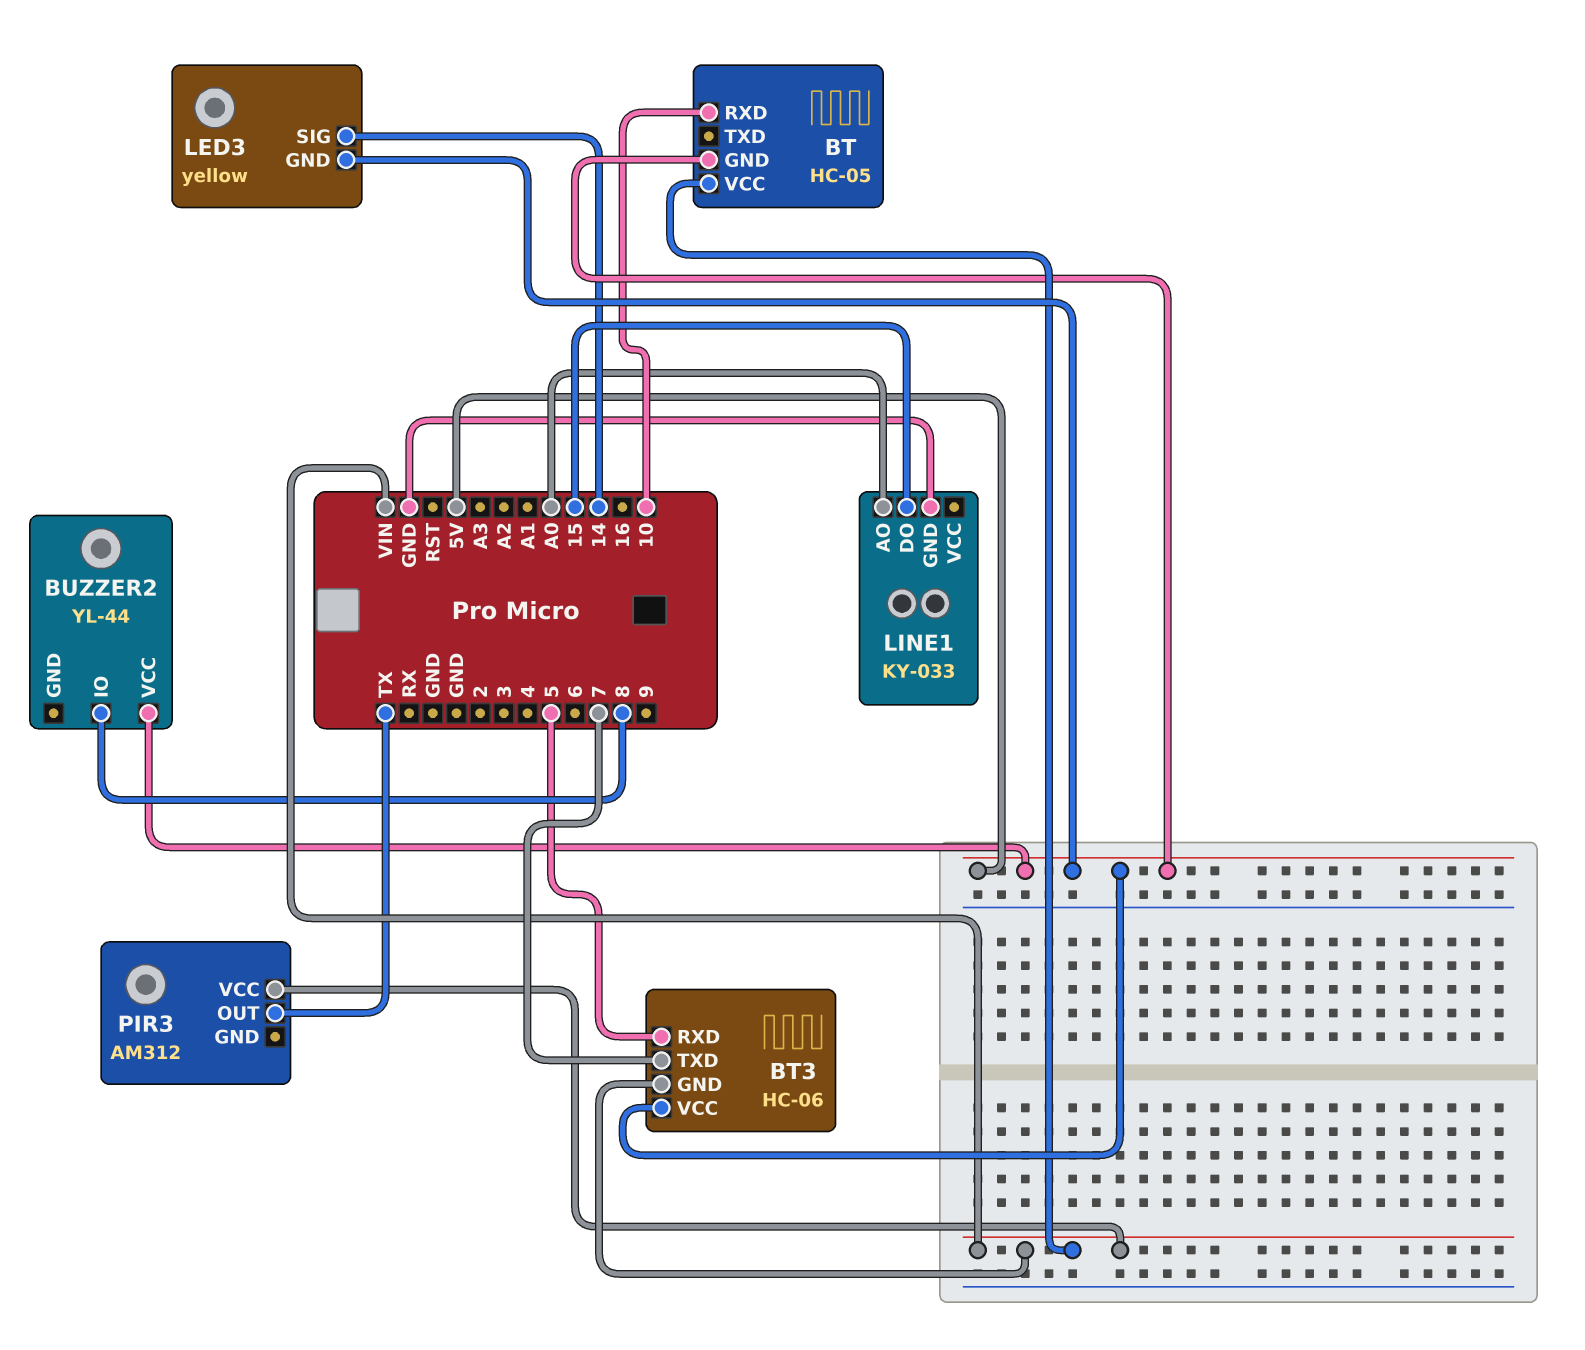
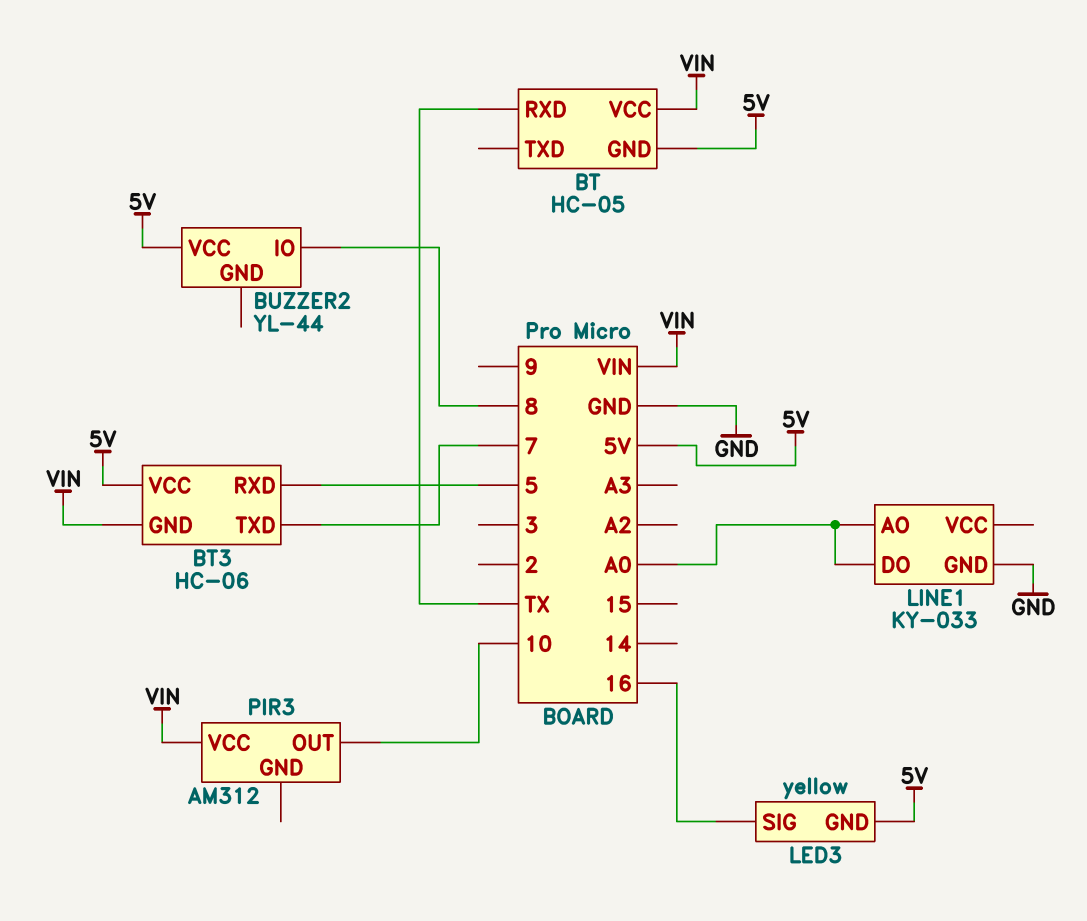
BT pin RXD: 10 -> TX
LED3 pin SIG: 14 -> 16
LINE1 pin DO: 15 -> A0
PIR3 pin OUT: TX -> 10

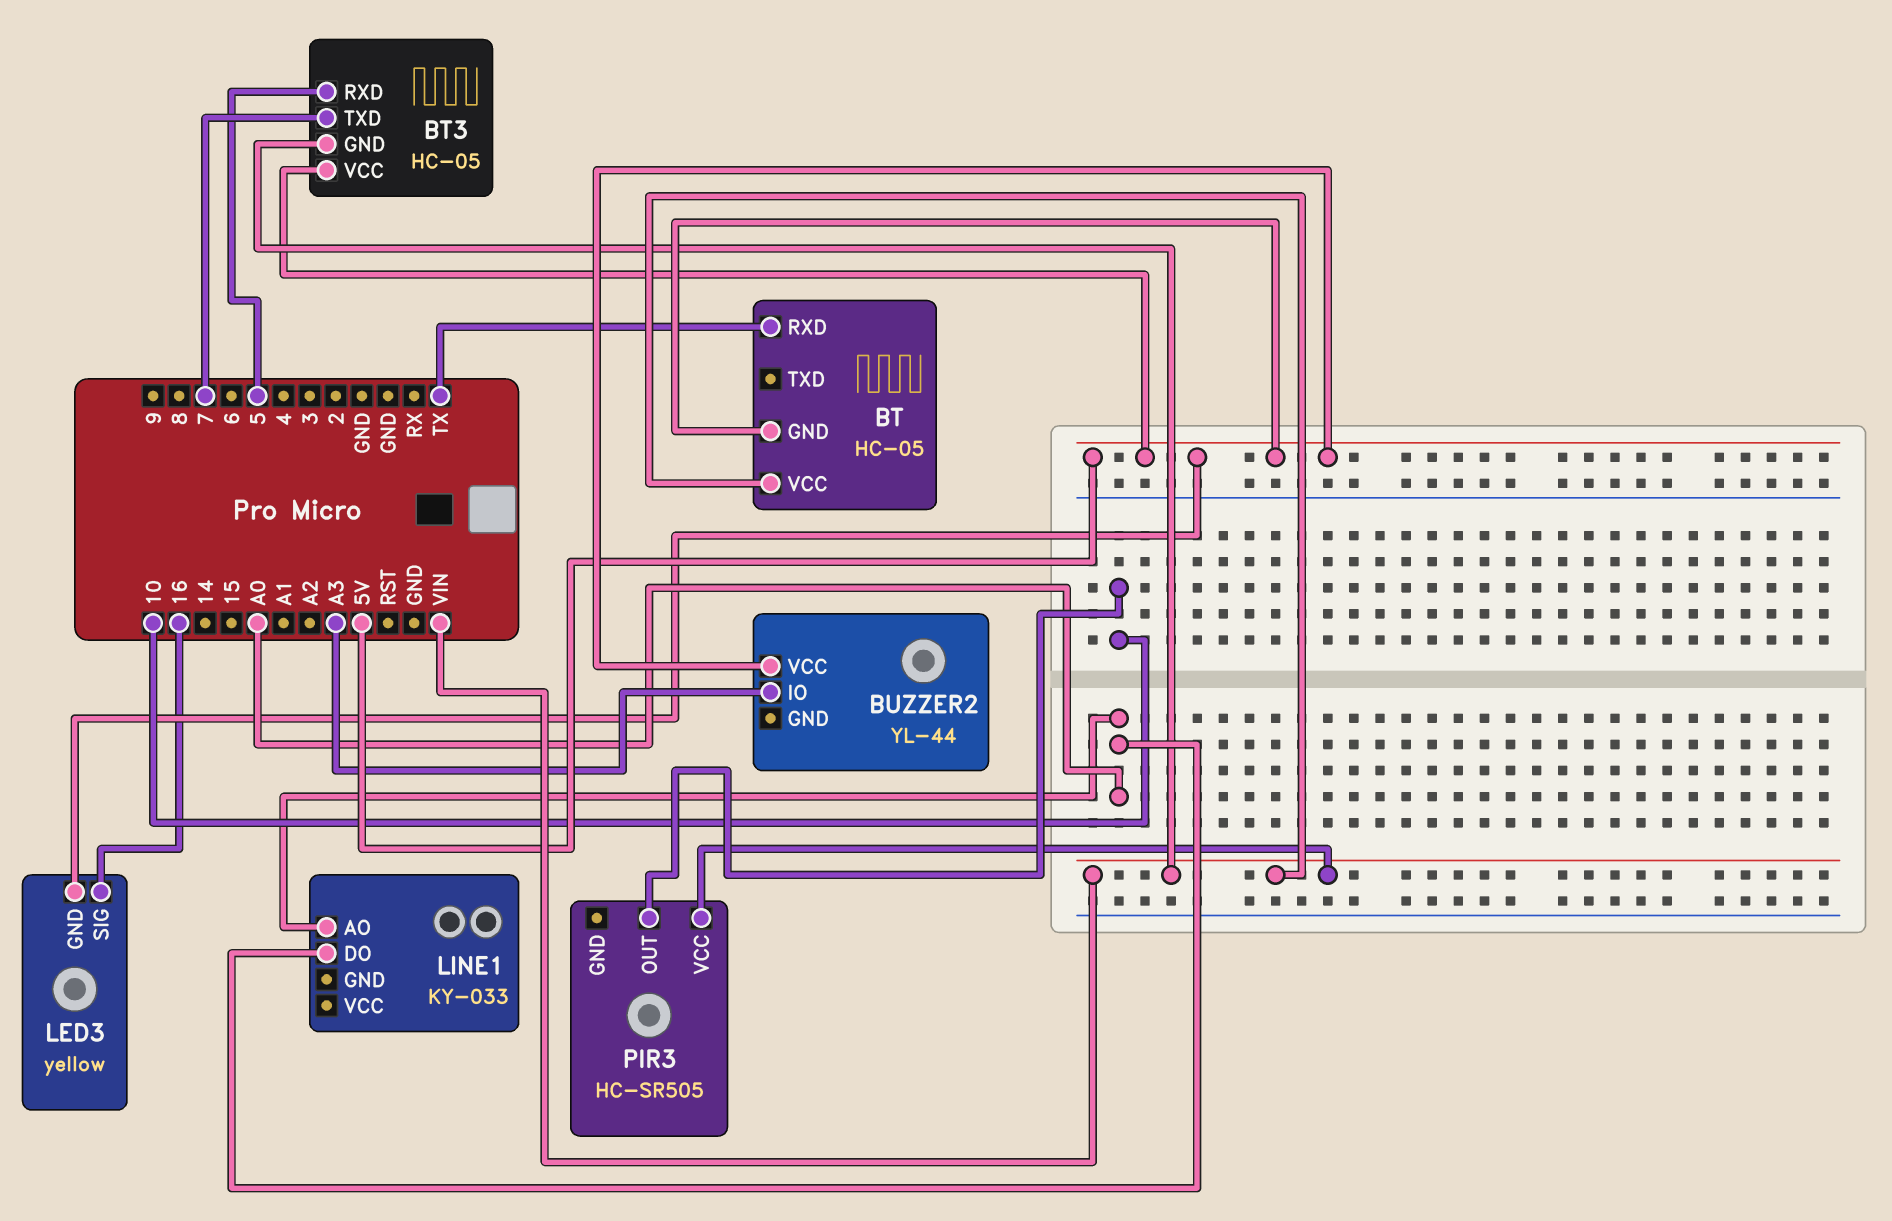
BT3: HC-06 -> HC-05
BUZZER2 pin IO: 8 -> A3
LINE1 pin GND: GND -> none
PIR3: AM312 -> HC-SR505

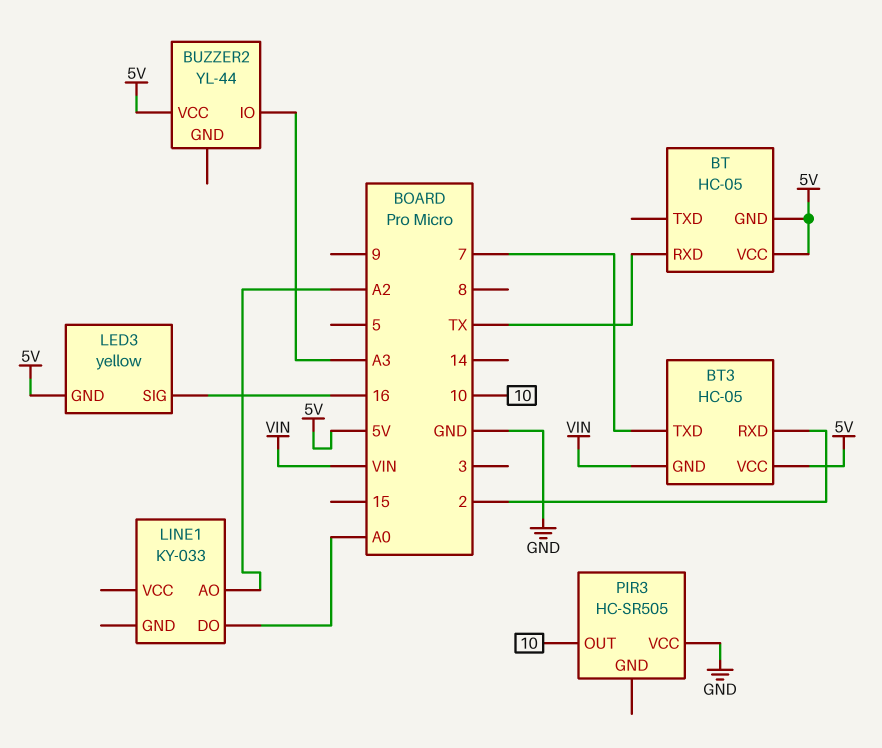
BT pin VCC: VIN -> 5V
BT3 pin RXD: 5 -> 2
LINE1 pin AO: A0 -> A2
PIR3 pin VCC: VIN -> GND

